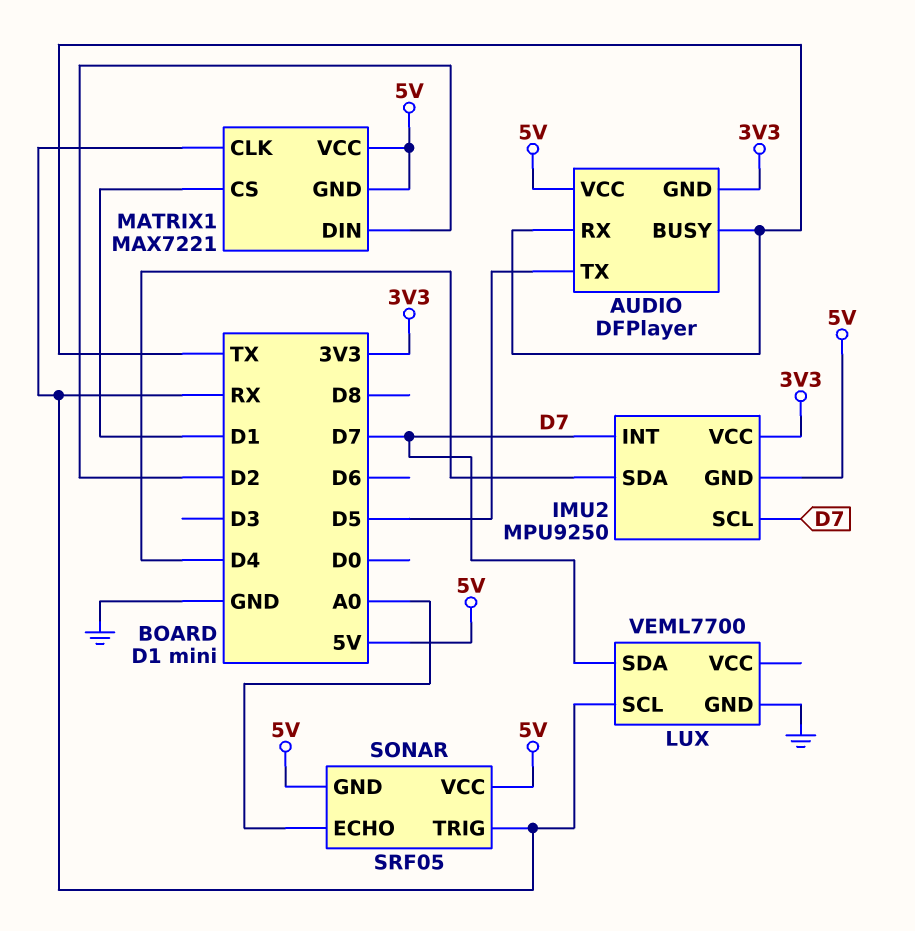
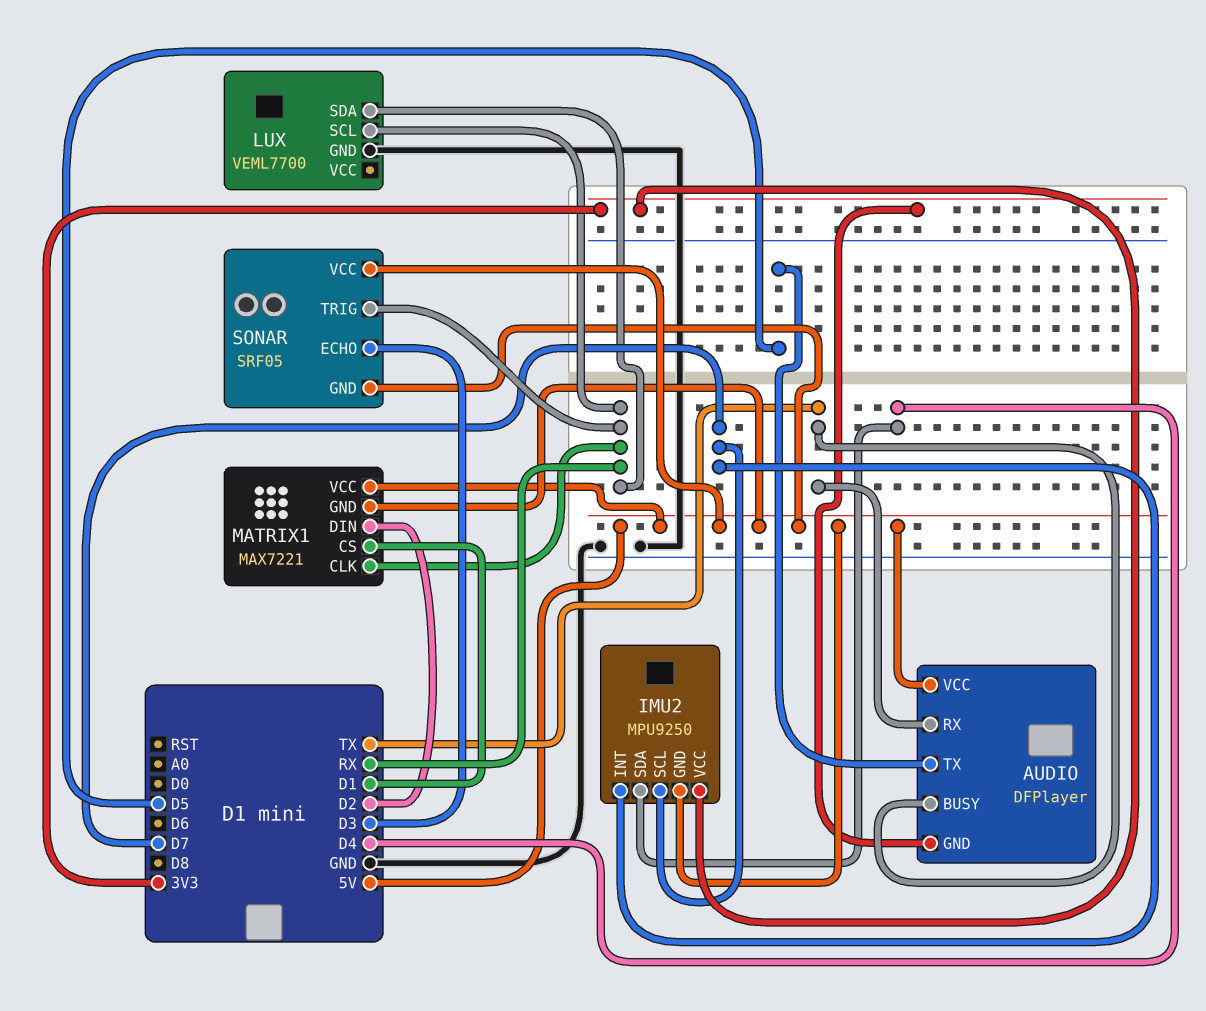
LUX pin SDA: D7 -> RX
SONAR pin ECHO: A0 -> D3

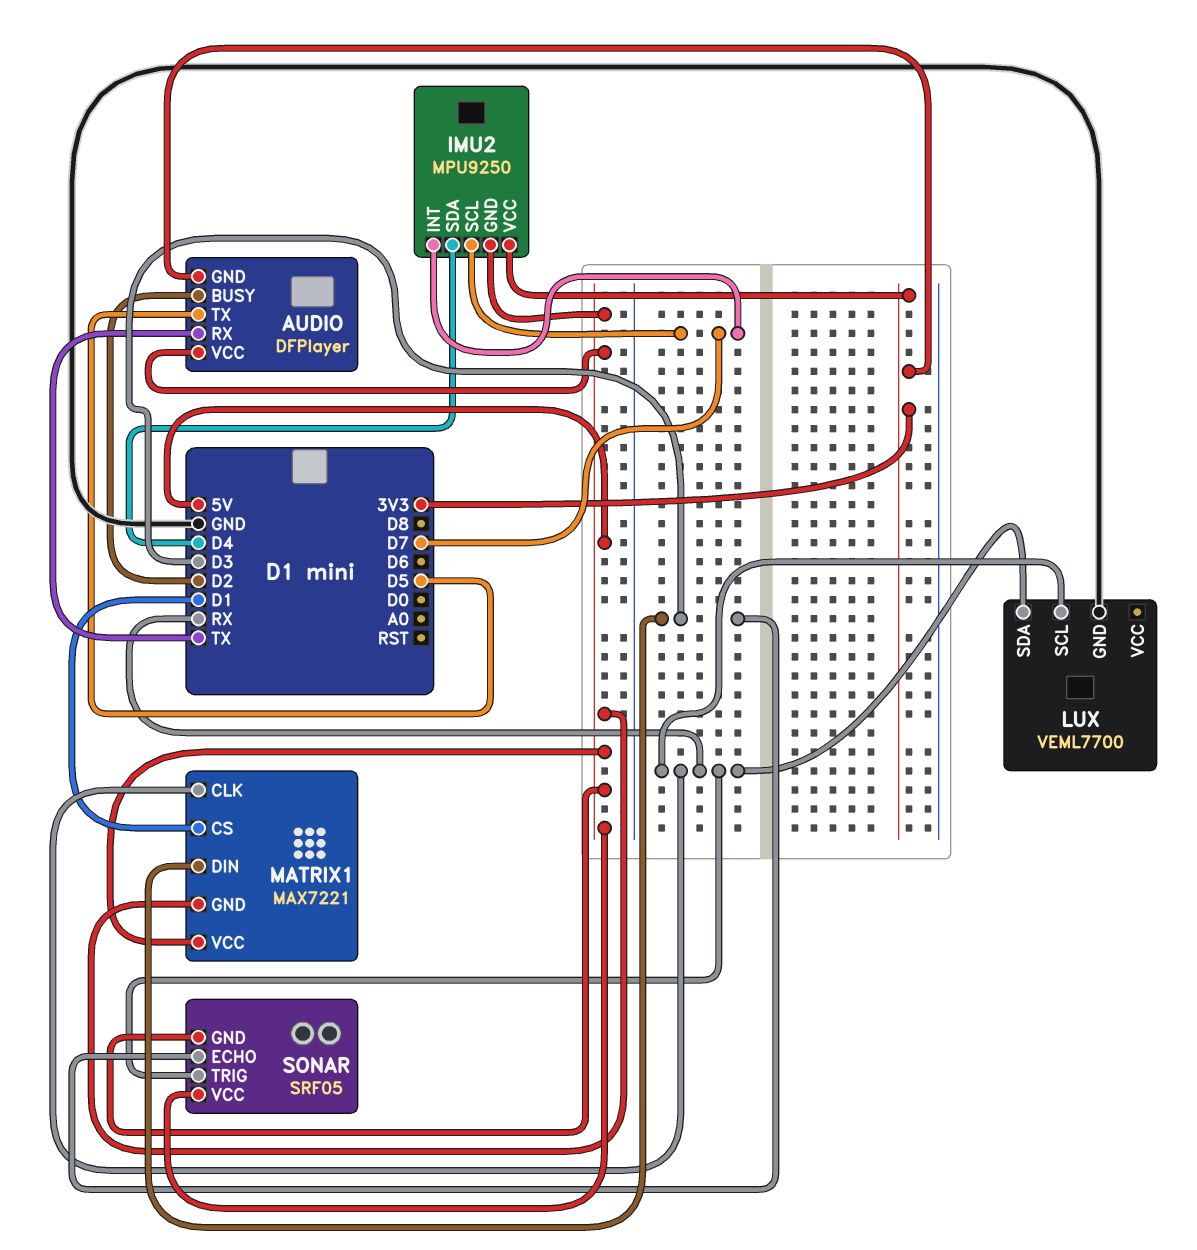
AUDIO pin BUSY: TX -> D2
MATRIX1 pin DIN: D2 -> D3

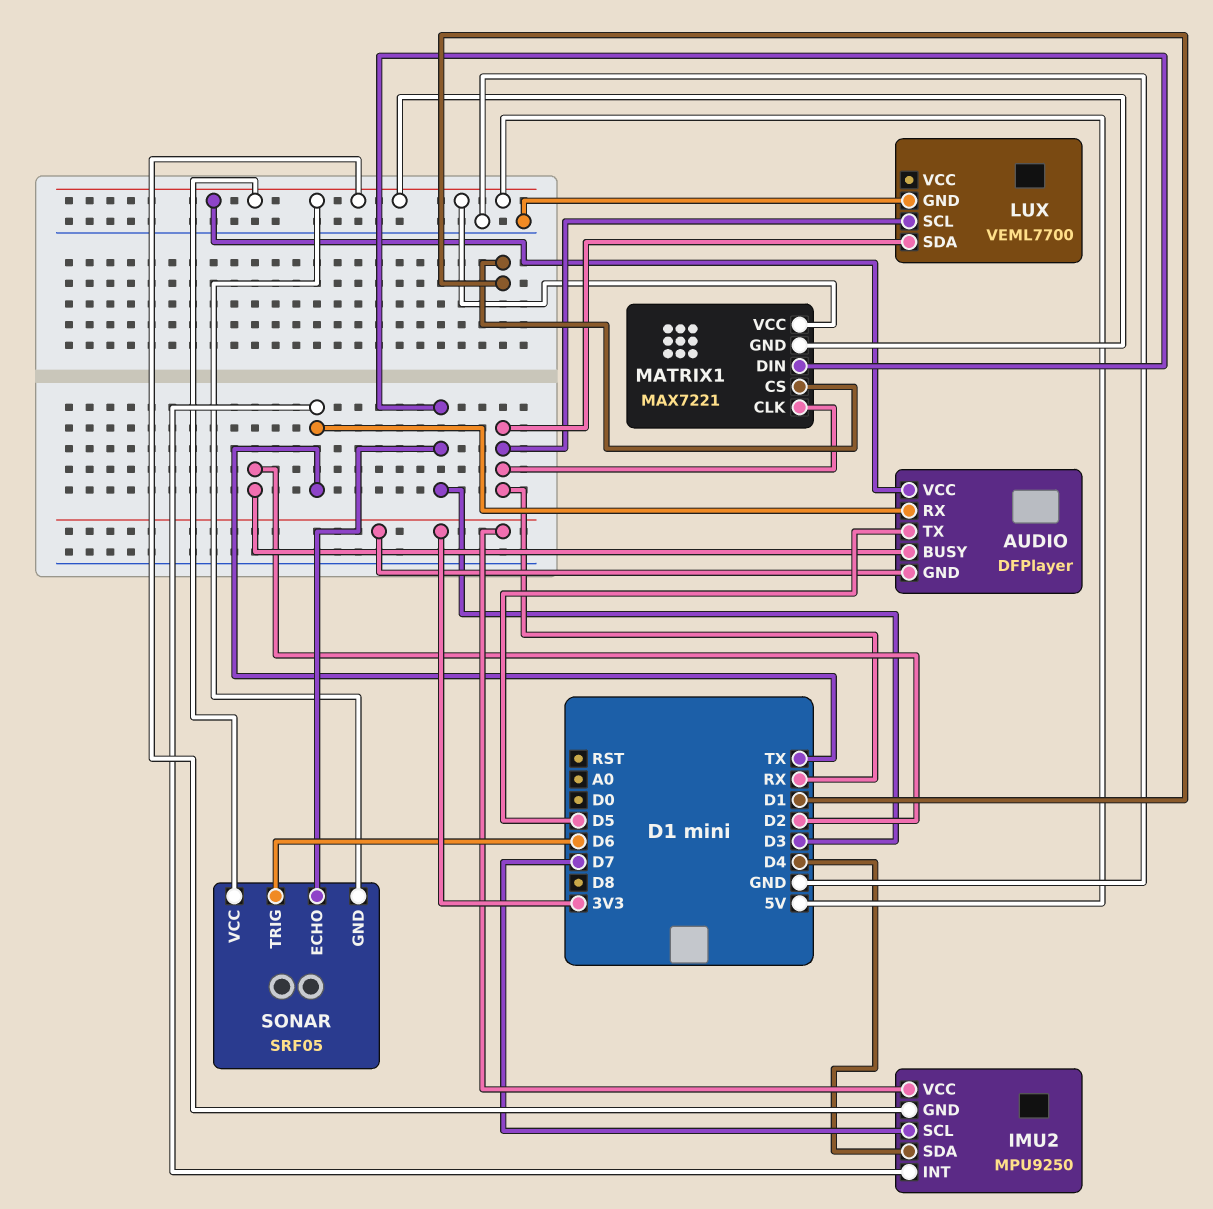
IMU2 pin INT: D7 -> TX
SONAR pin TRIG: RX -> D6

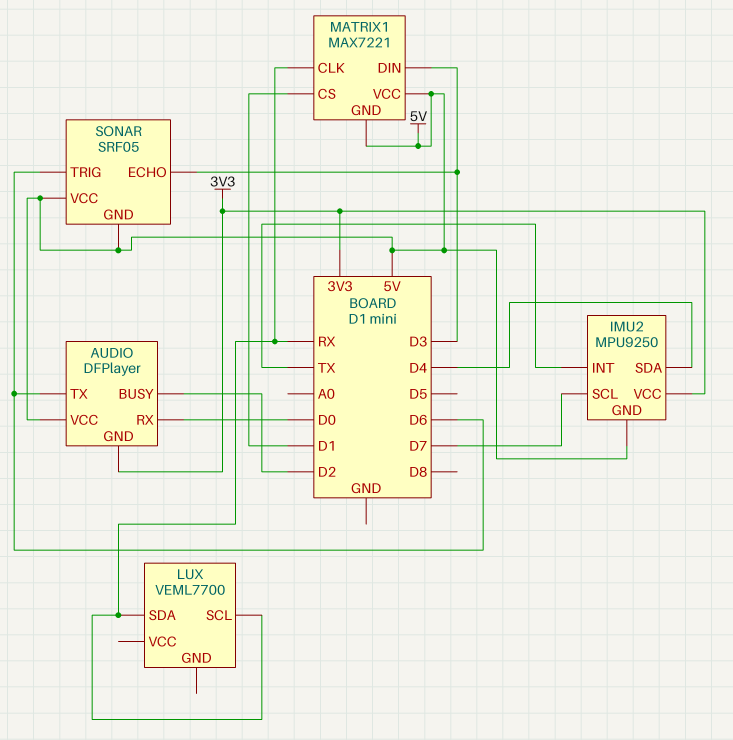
AUDIO pin RX: TX -> D0
AUDIO pin TX: D5 -> D6
LUX pin GND: GND -> none

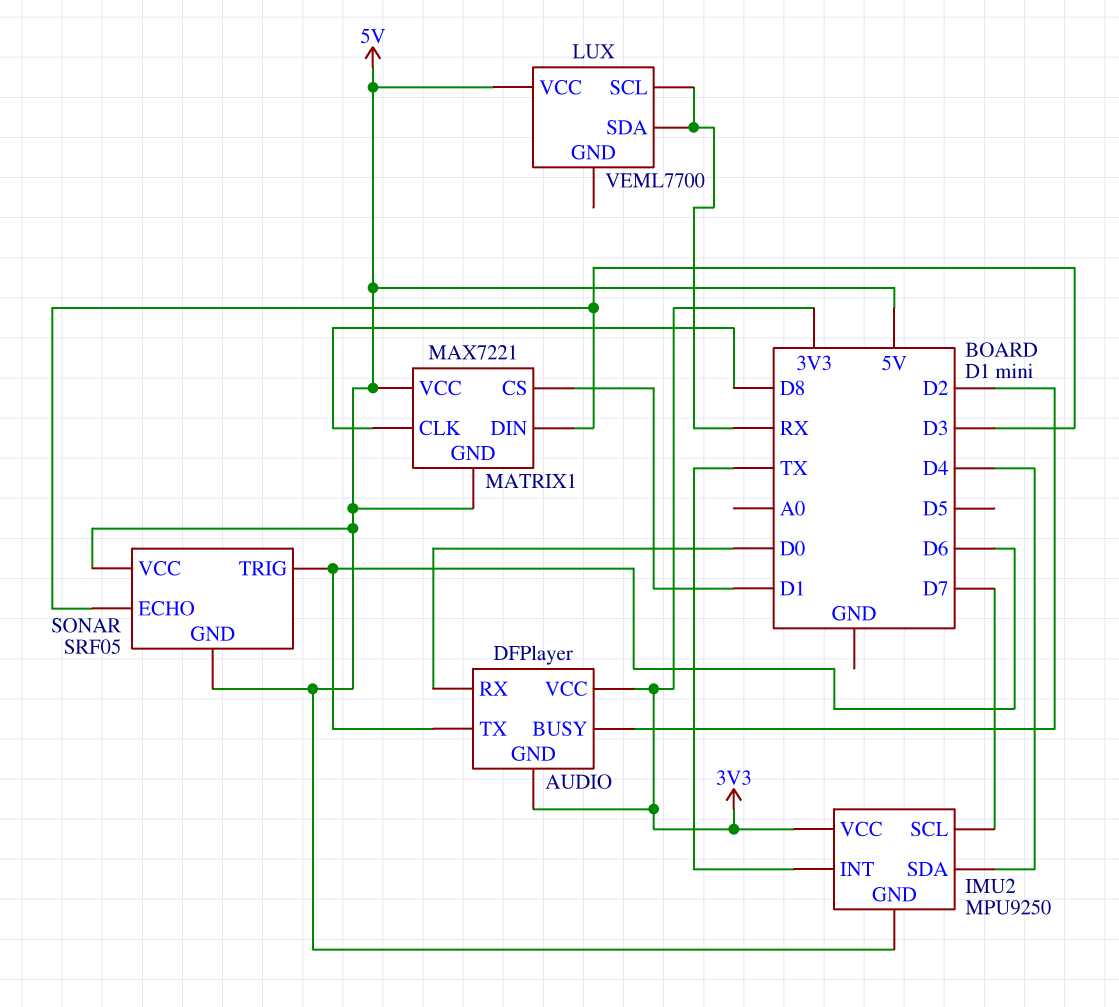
AUDIO pin VCC: 5V -> 3V3
LUX pin VCC: none -> 5V
MATRIX1 pin CLK: RX -> D8

